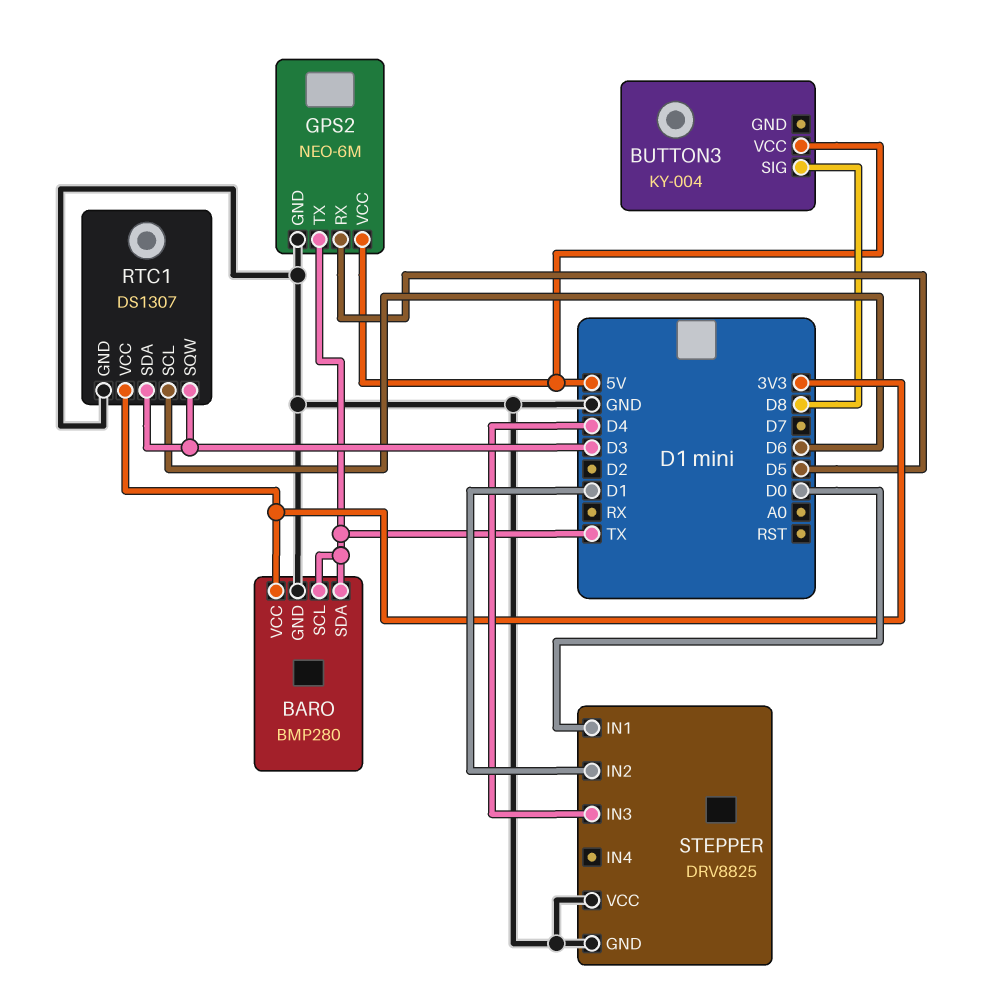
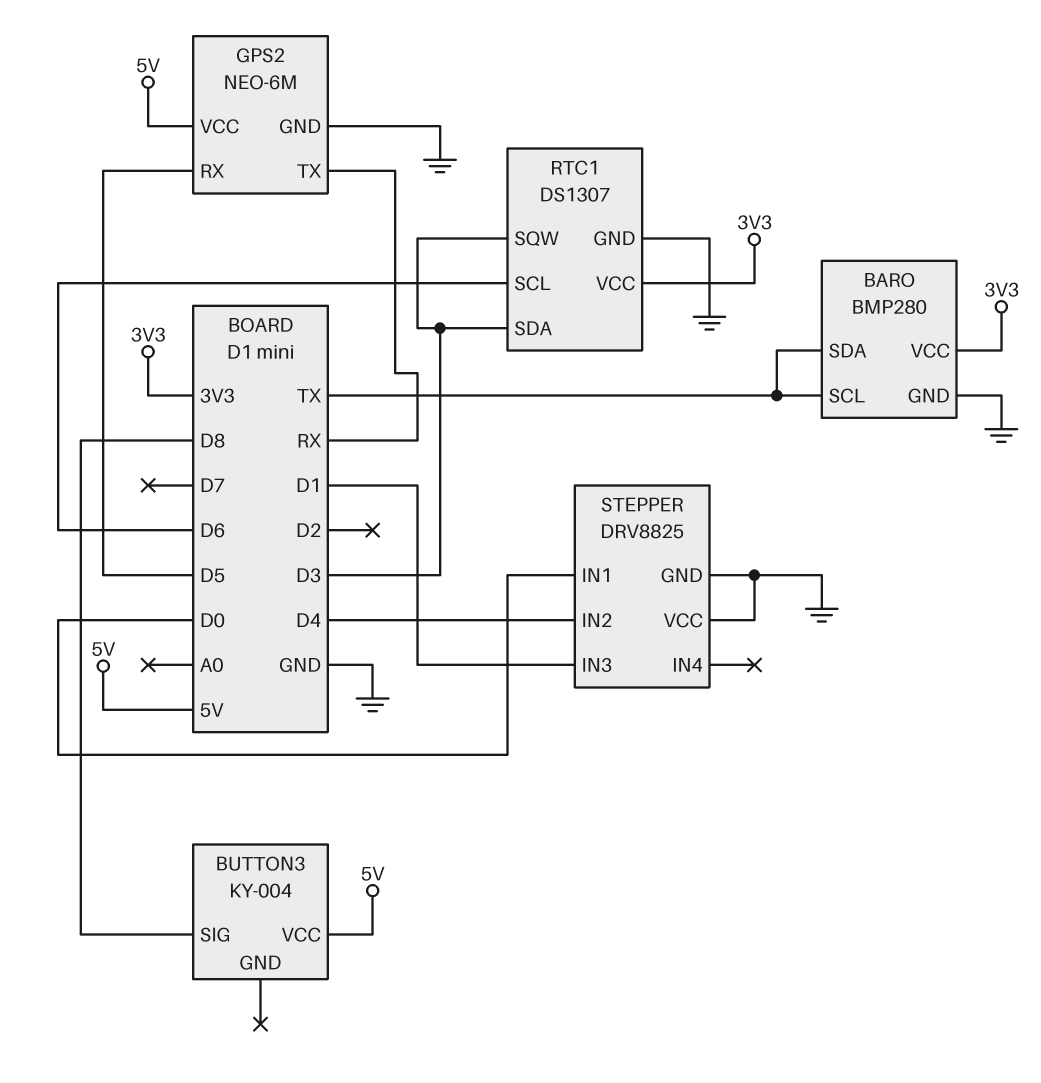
GPS2 pin TX: TX -> RX
STEPPER pin IN2: D1 -> D4
STEPPER pin IN3: D4 -> D1

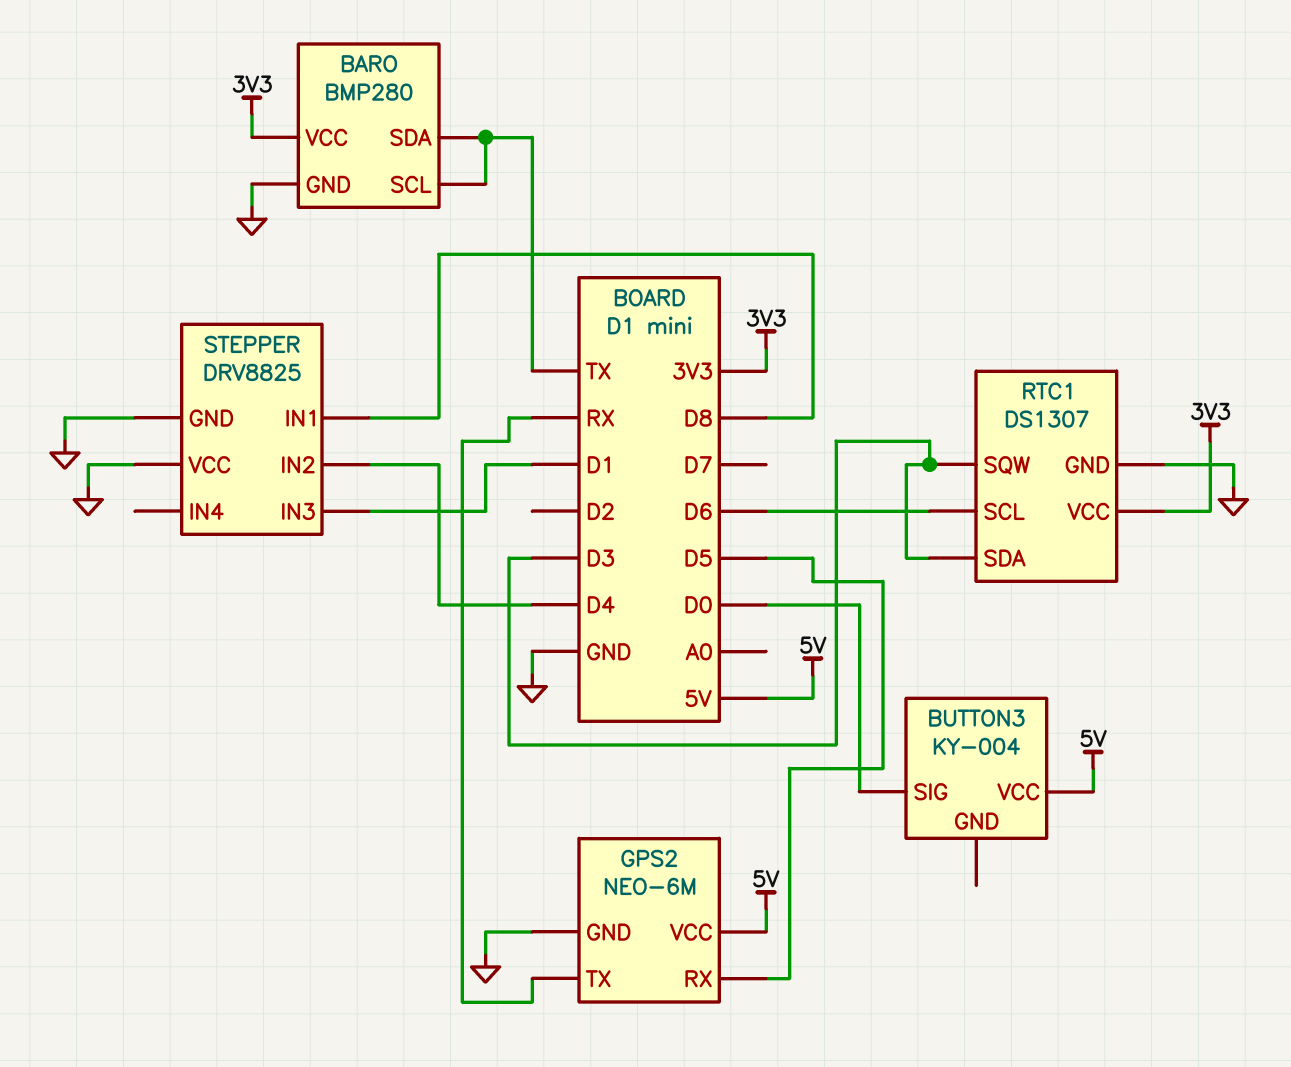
BUTTON3 pin SIG: D8 -> D0
STEPPER pin IN1: D0 -> D8

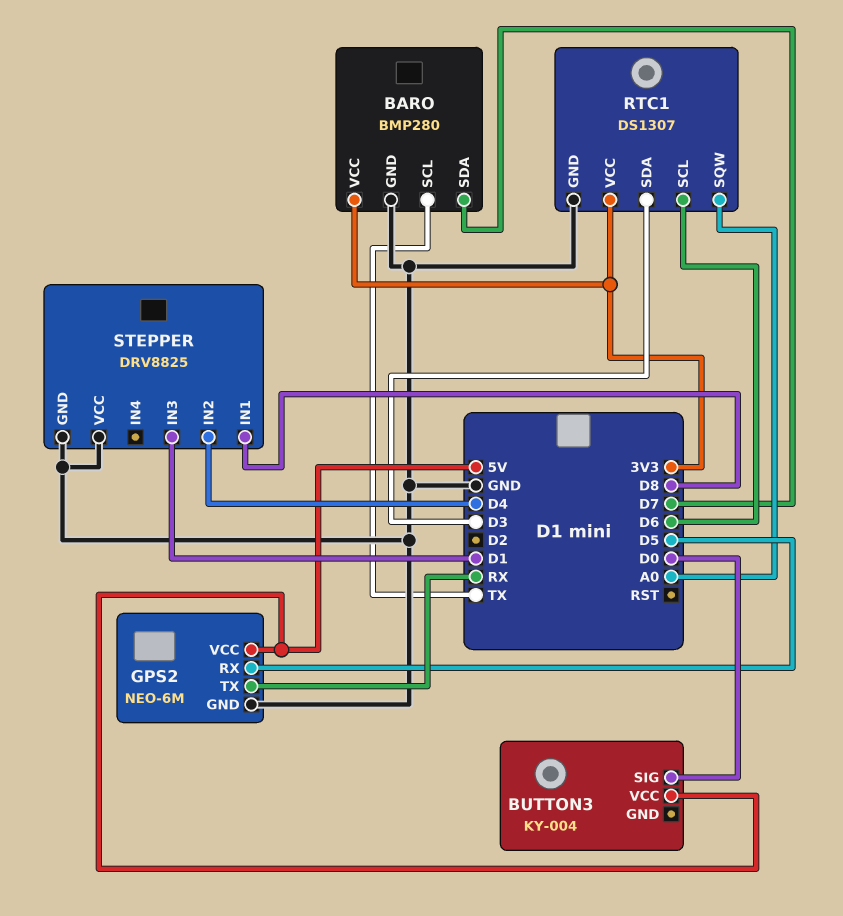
BARO pin SDA: TX -> D7
RTC1 pin SQW: D3 -> A0

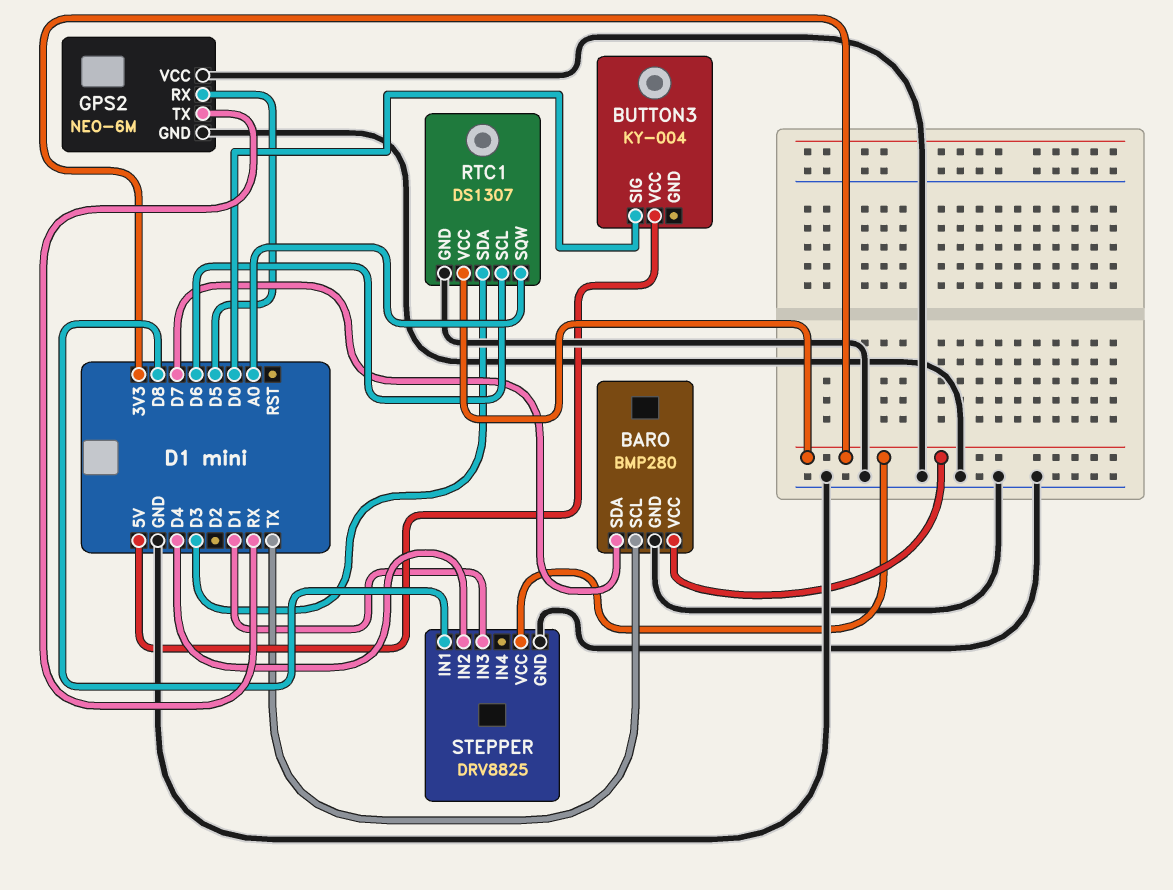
GPS2 pin VCC: 5V -> GND
STEPPER pin VCC: GND -> 3V3

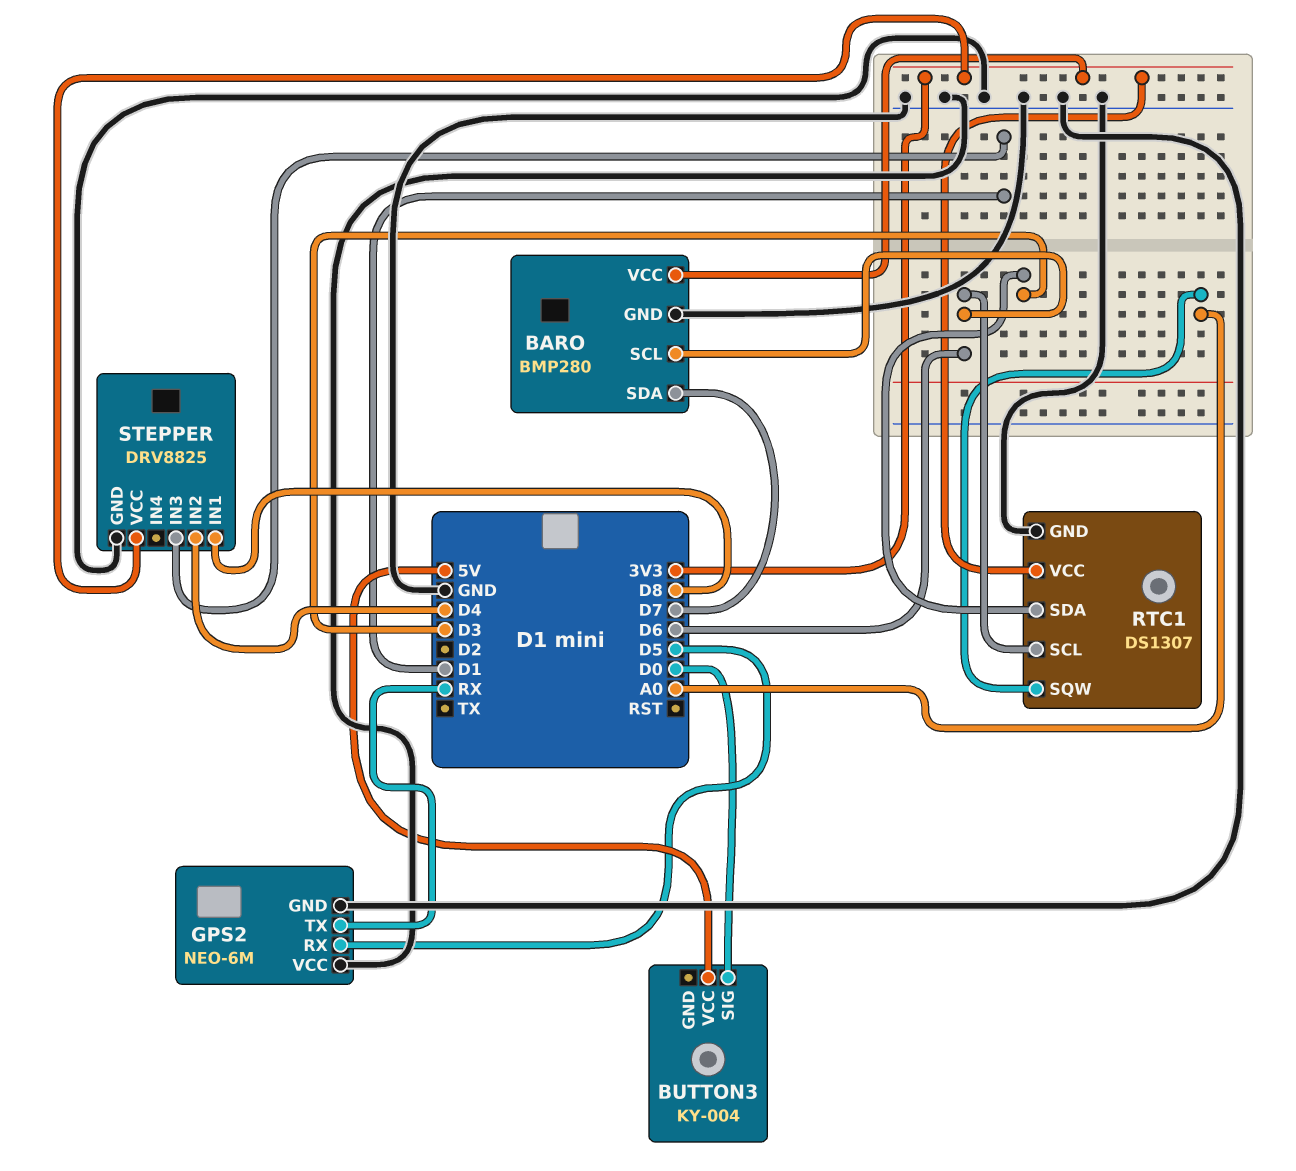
BARO pin SCL: TX -> D6

